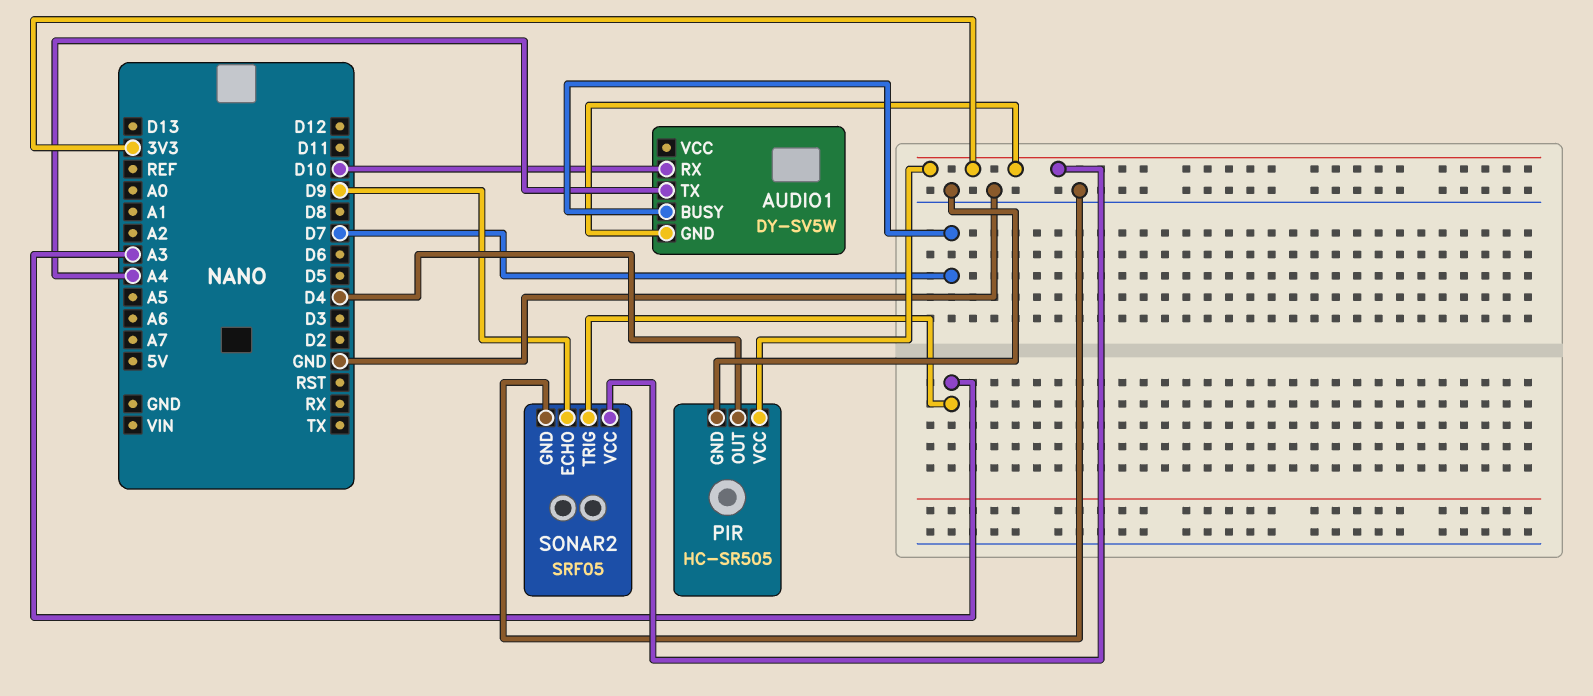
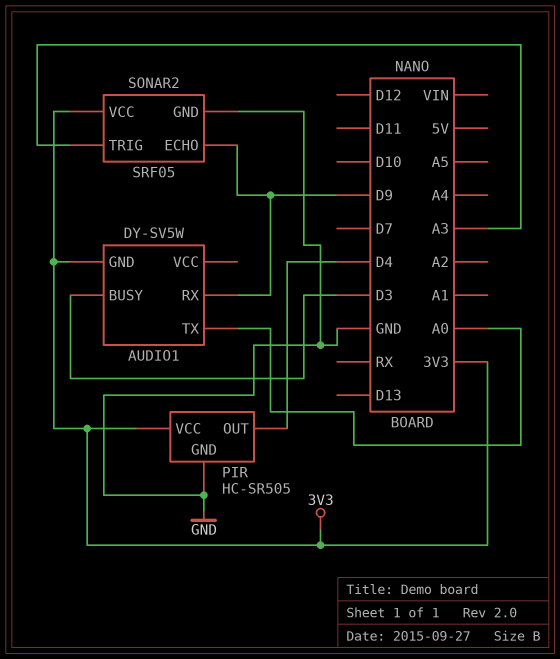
AUDIO1 pin BUSY: D7 -> D3
AUDIO1 pin RX: D10 -> D9
AUDIO1 pin TX: A4 -> A0

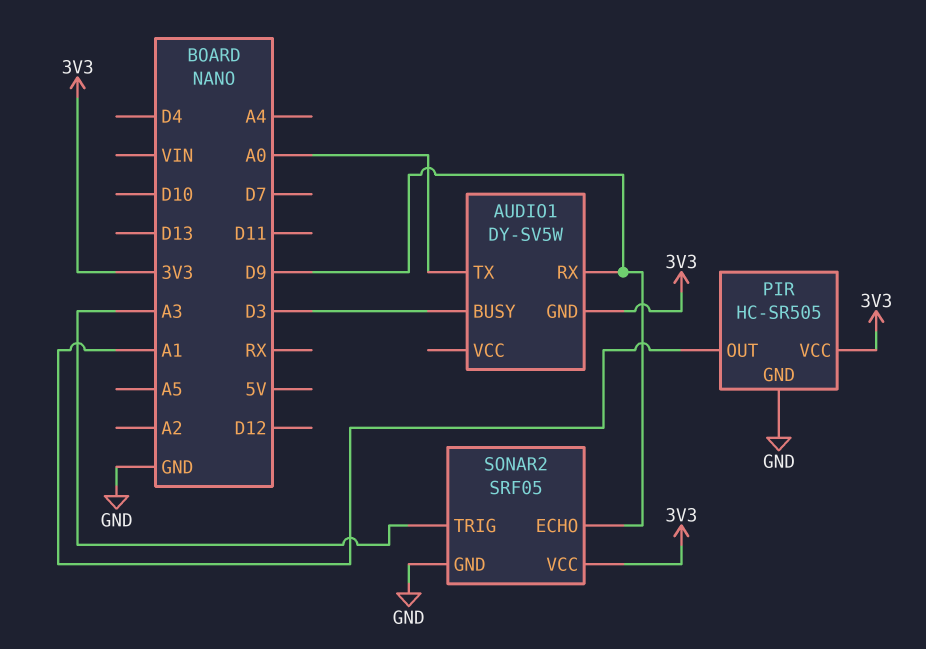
PIR pin OUT: D4 -> A1

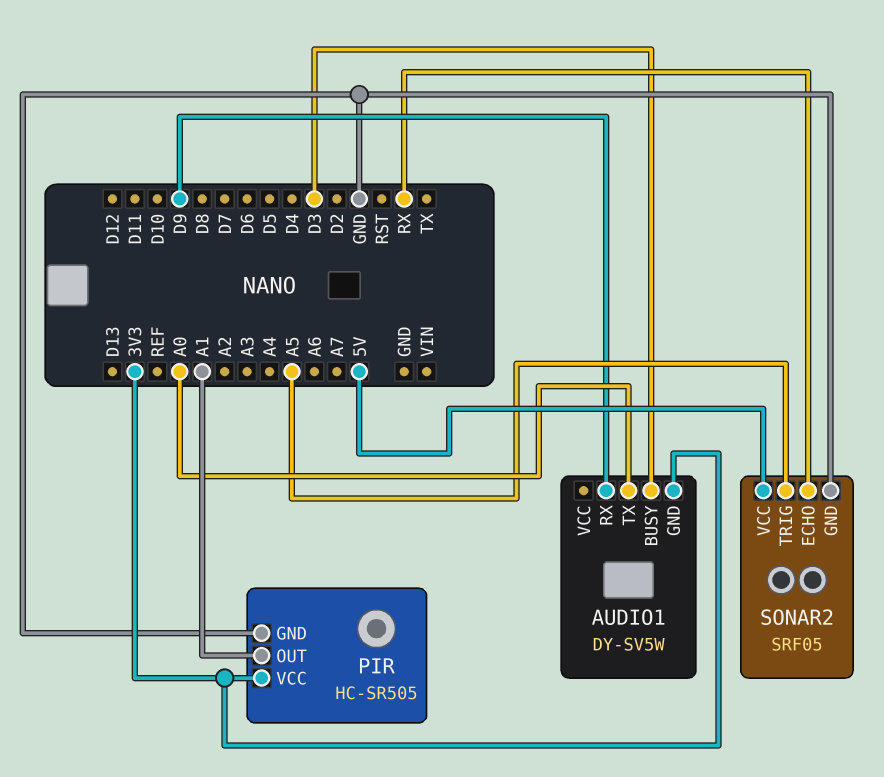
SONAR2 pin ECHO: D9 -> RX
SONAR2 pin TRIG: A3 -> A5
SONAR2 pin VCC: 3V3 -> 5V

